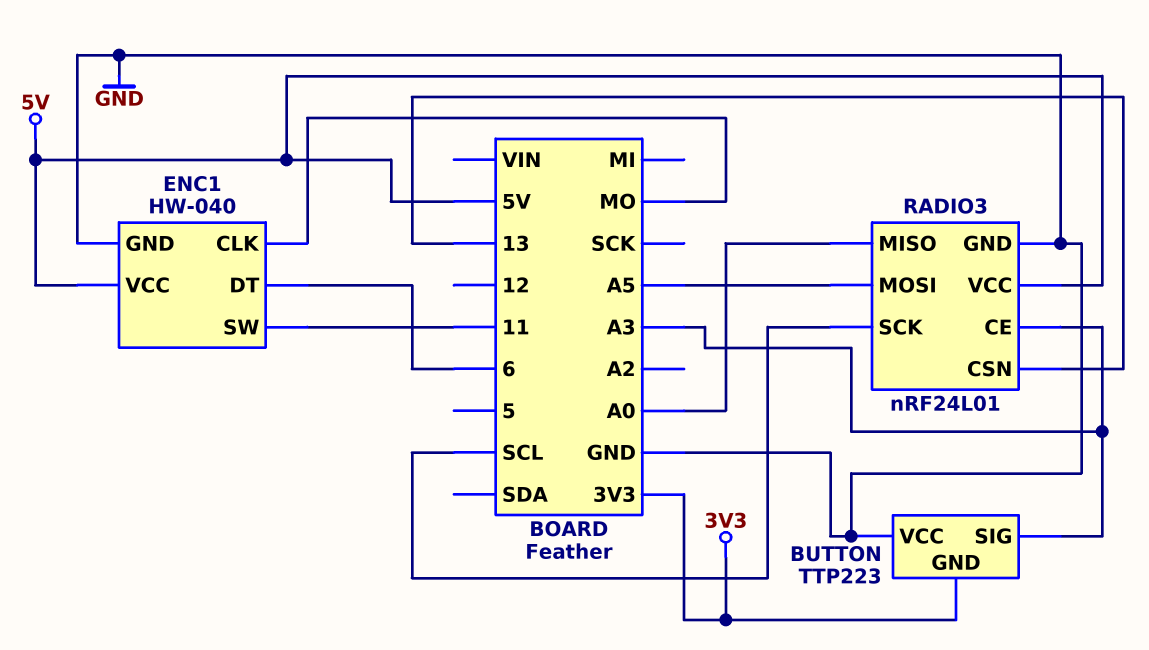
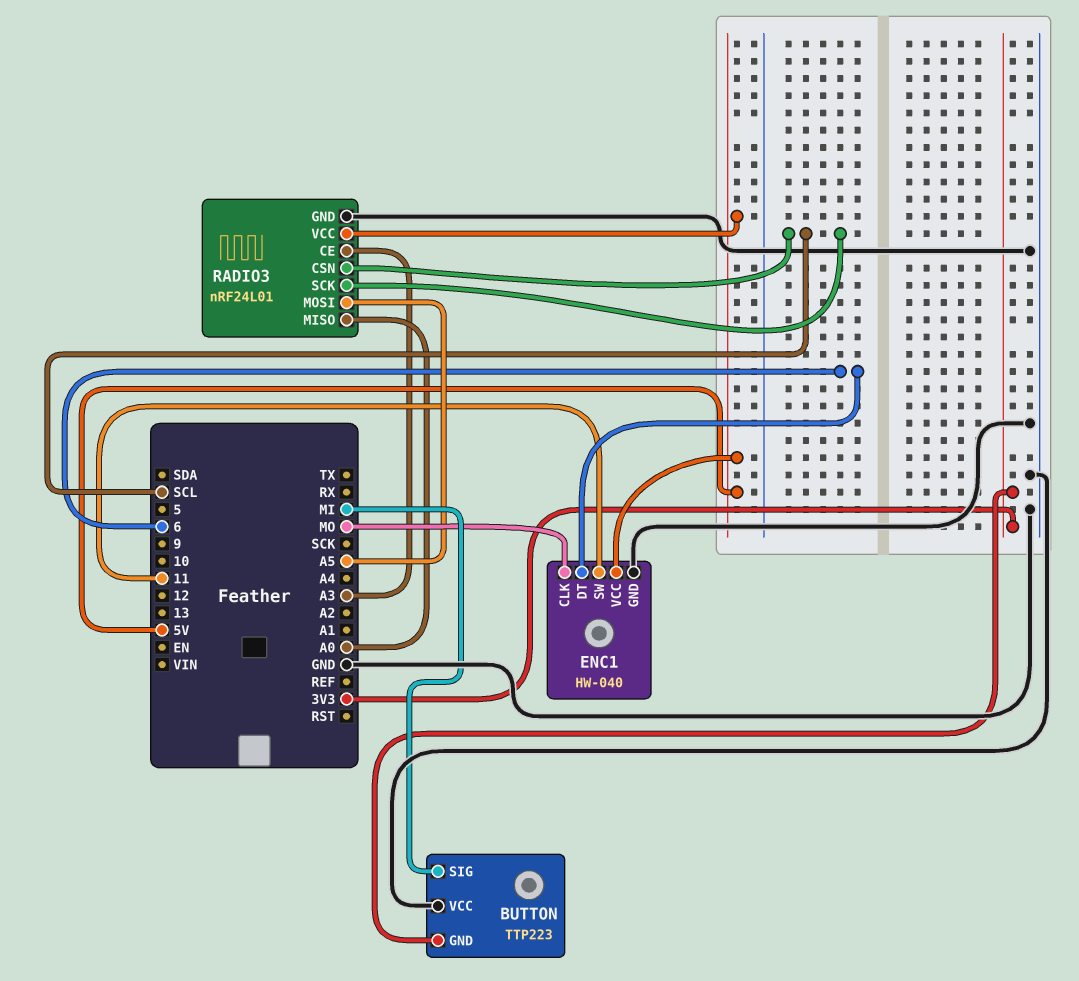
BUTTON pin SIG: A3 -> MI
RADIO3 pin CSN: 13 -> SCL

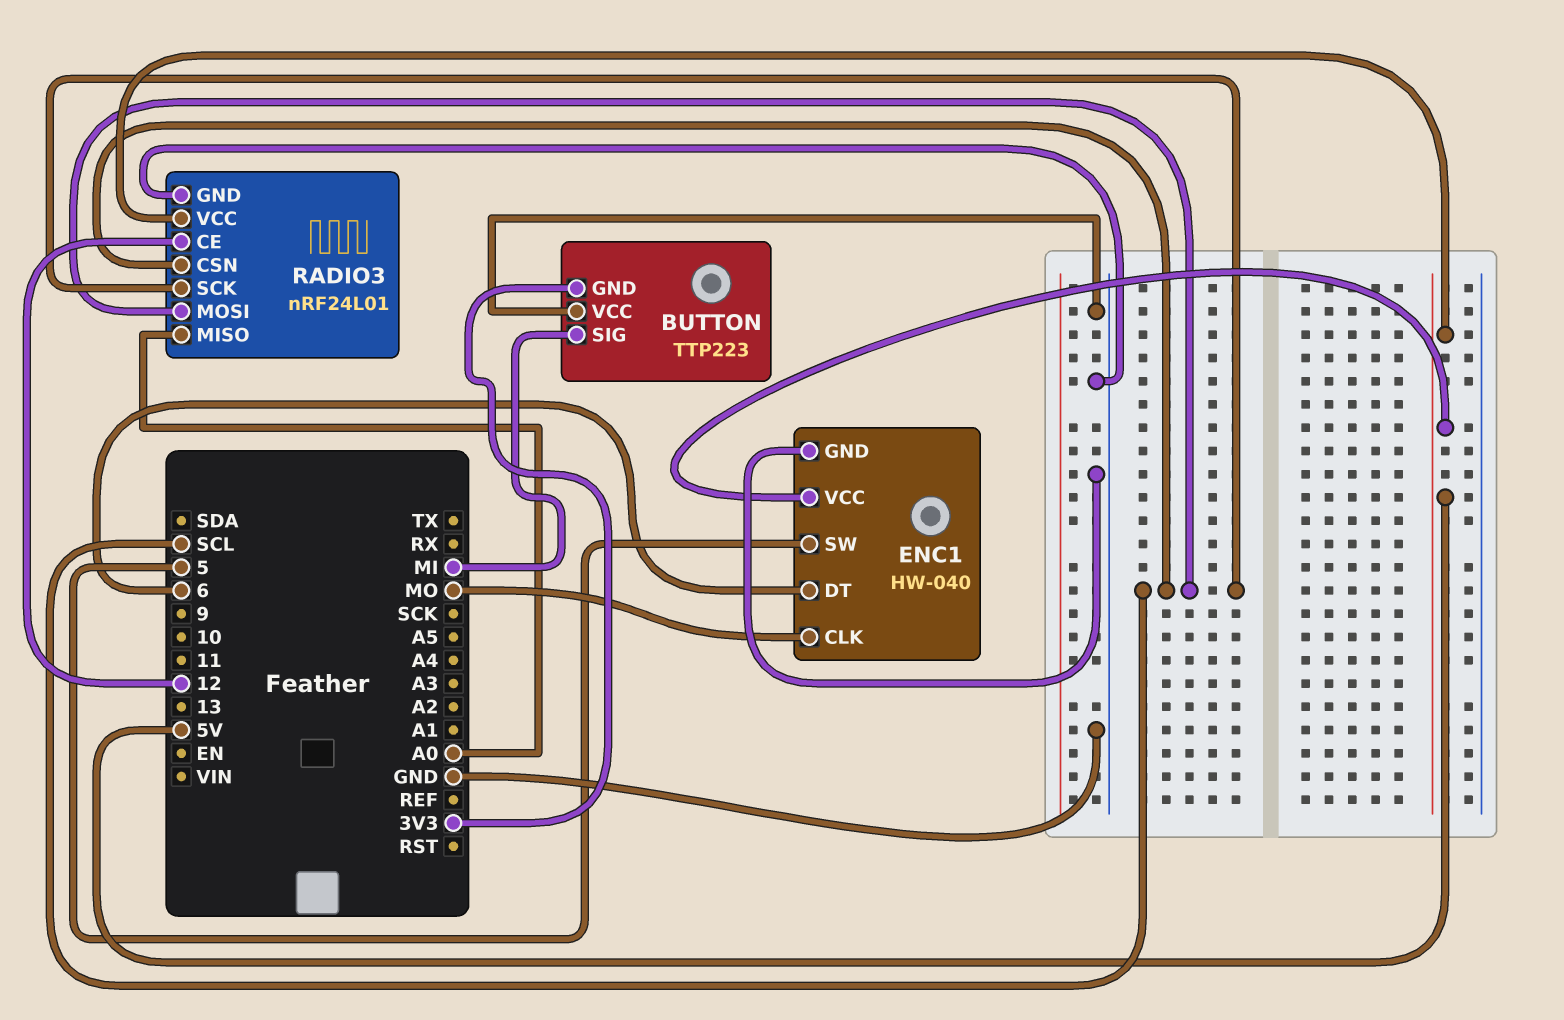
ENC1 pin SW: 11 -> 5
RADIO3 pin CE: A3 -> 12
RADIO3 pin MOSI: A5 -> SCL

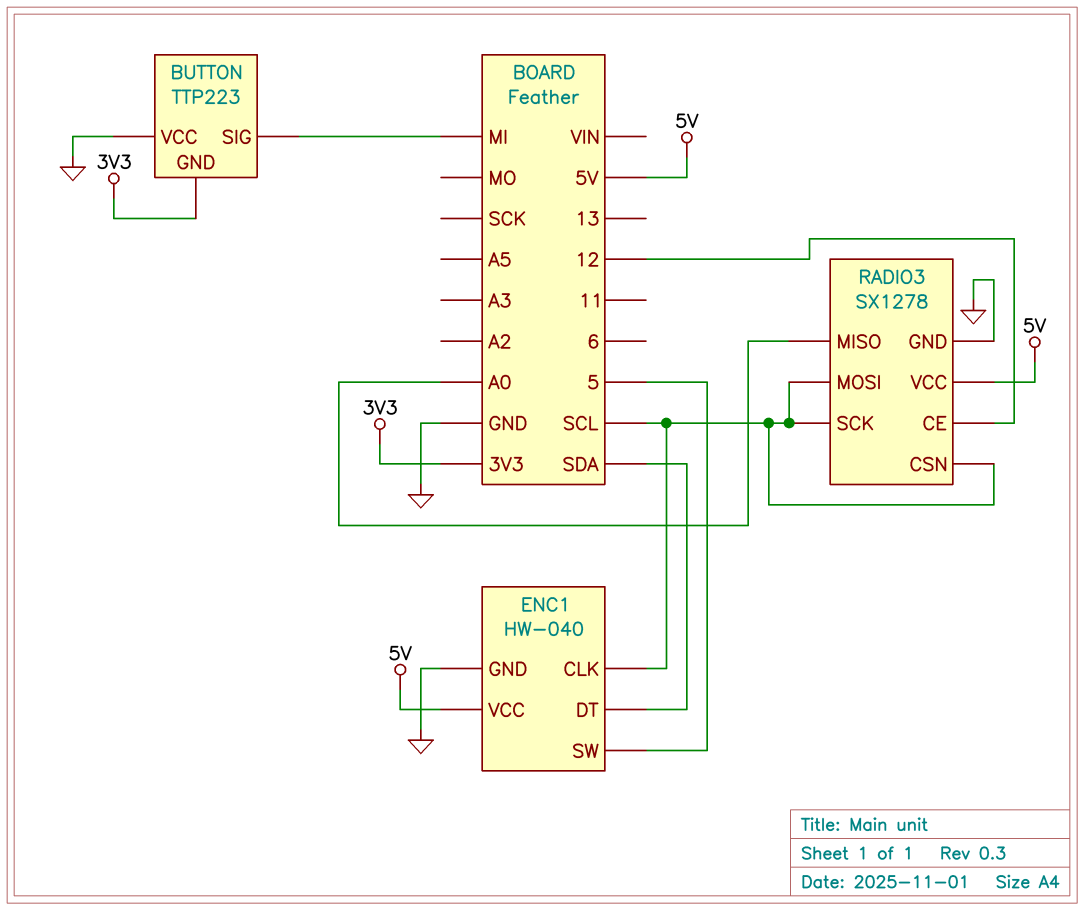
ENC1 pin CLK: MO -> SCL
ENC1 pin DT: 6 -> SDA
RADIO3: nRF24L01 -> SX1278

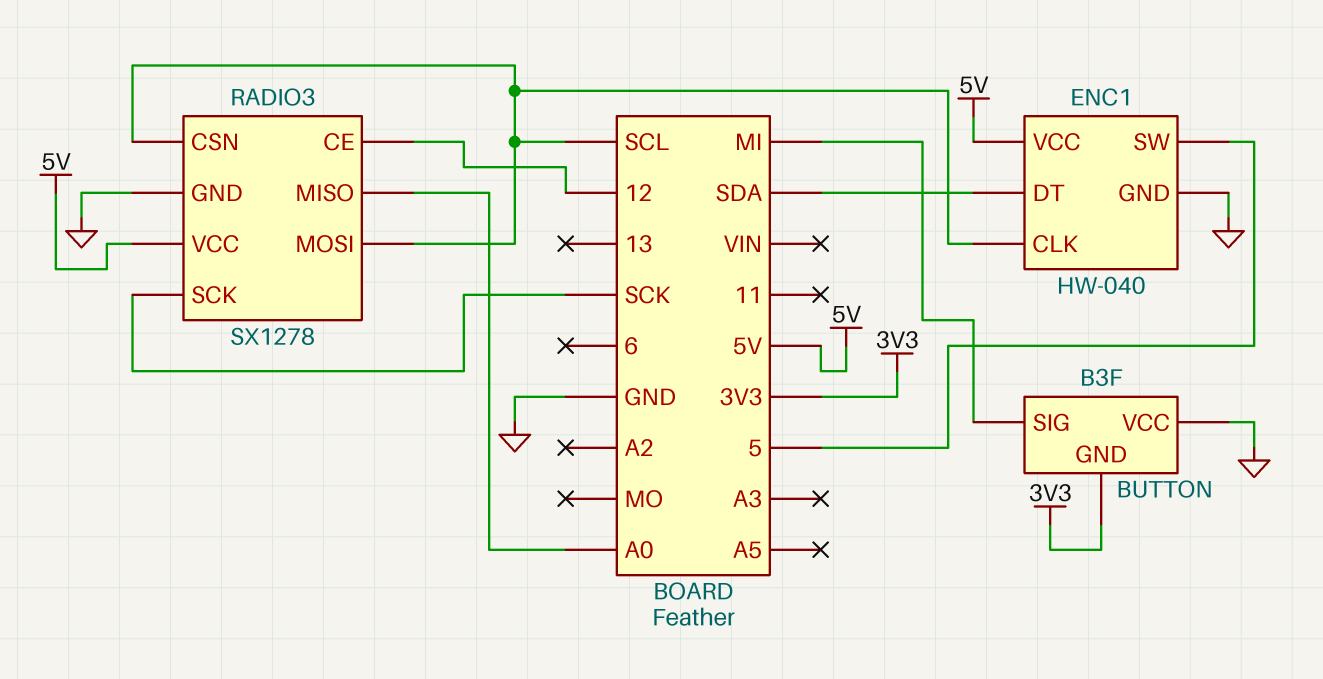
BUTTON: TTP223 -> B3F
RADIO3 pin SCK: SCL -> SCK

